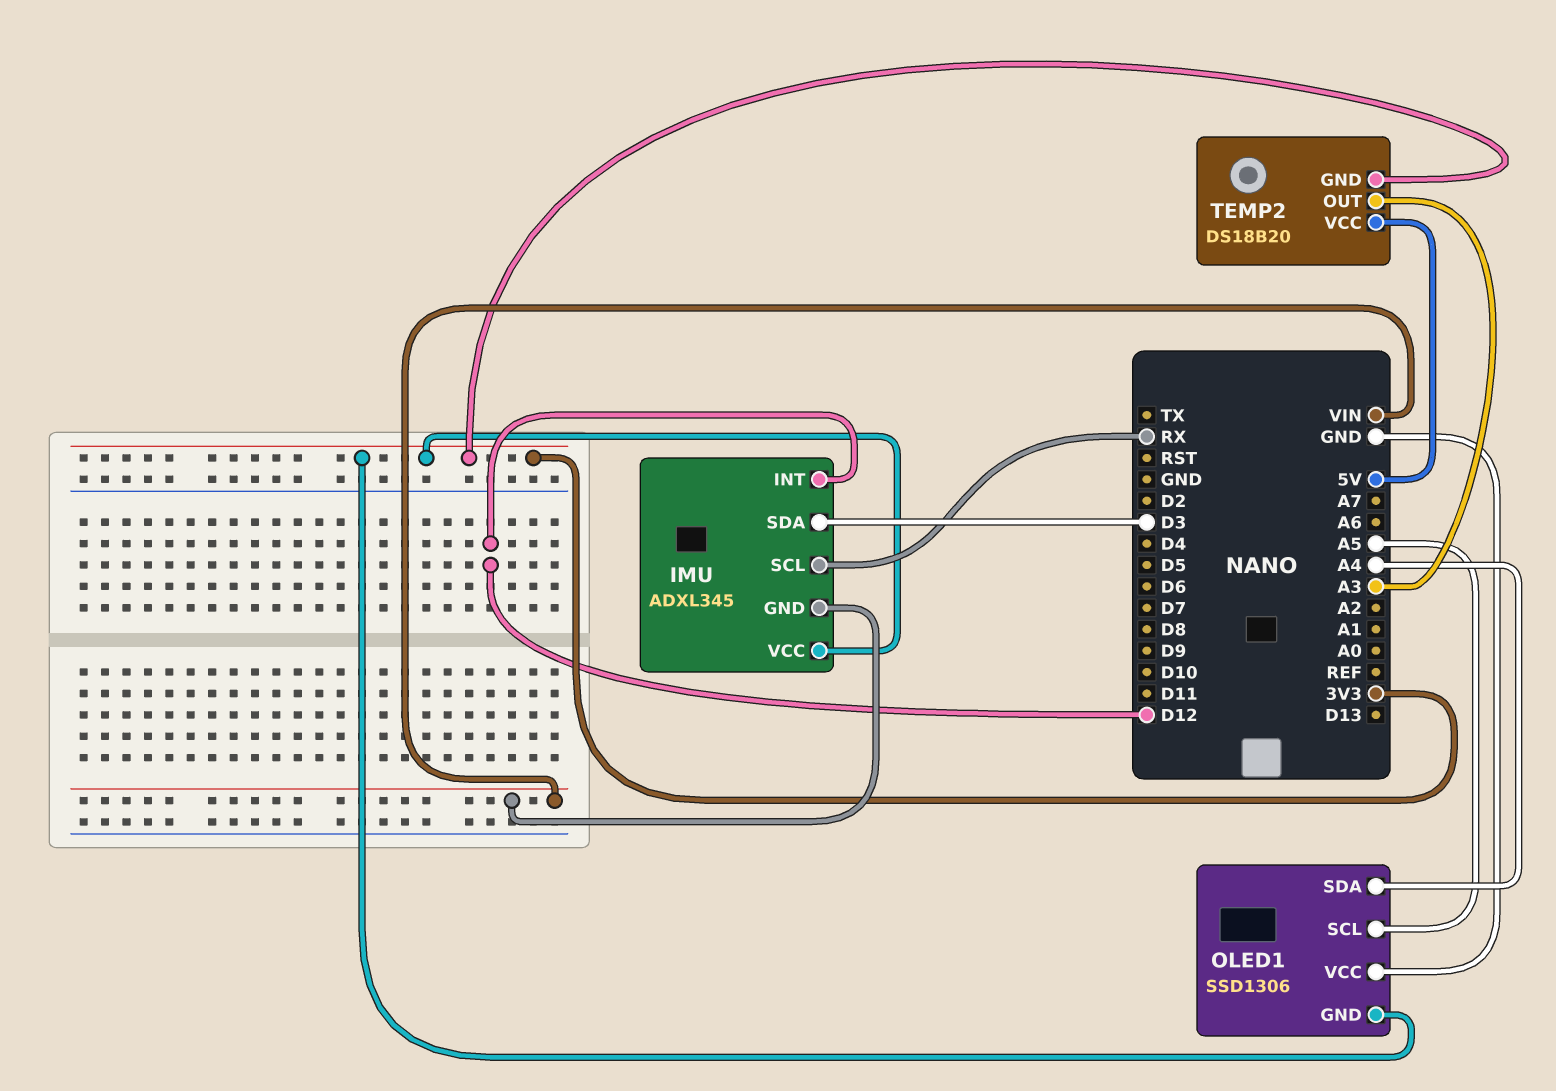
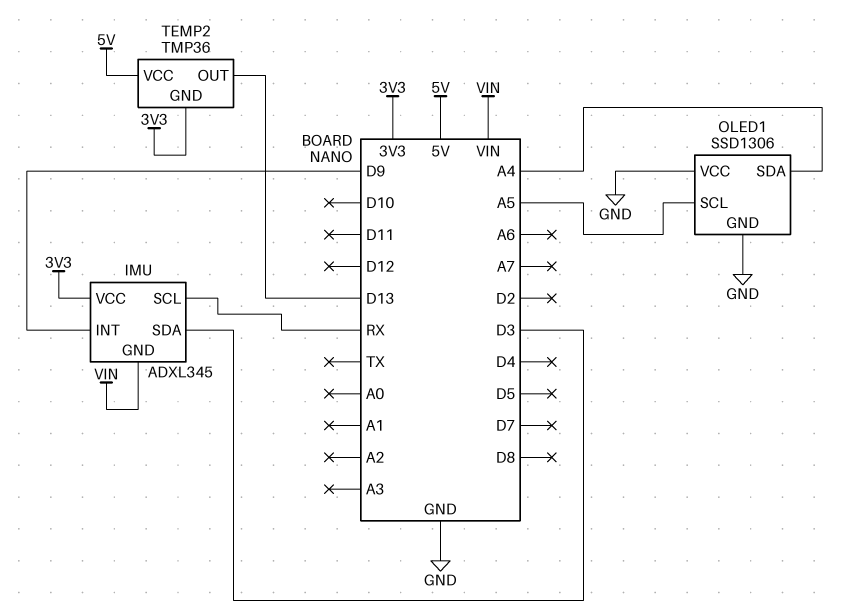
IMU pin INT: D12 -> D9
OLED1 pin GND: 3V3 -> GND
TEMP2: DS18B20 -> TMP36
TEMP2 pin OUT: A3 -> D13

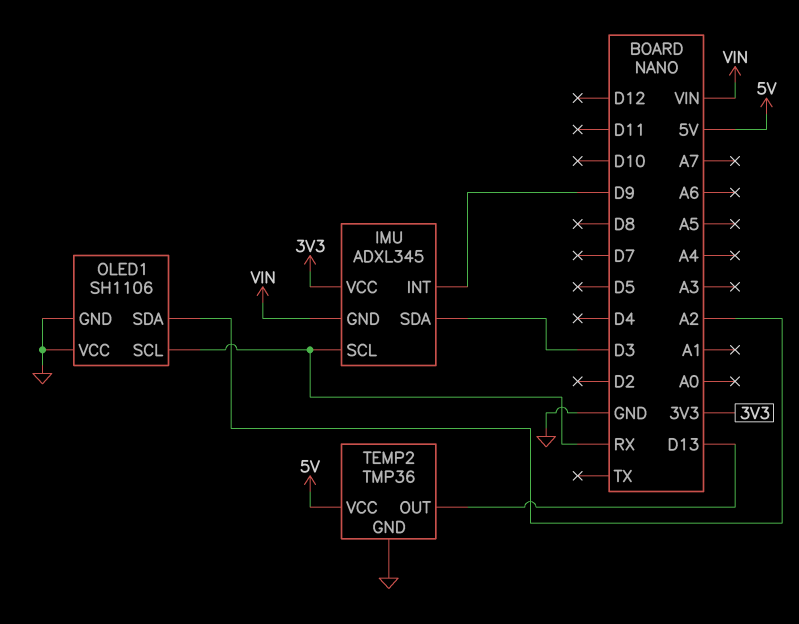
OLED1: SSD1306 -> SH1106
OLED1 pin SCL: A5 -> RX
OLED1 pin SDA: A4 -> A2
TEMP2 pin GND: 3V3 -> GND

